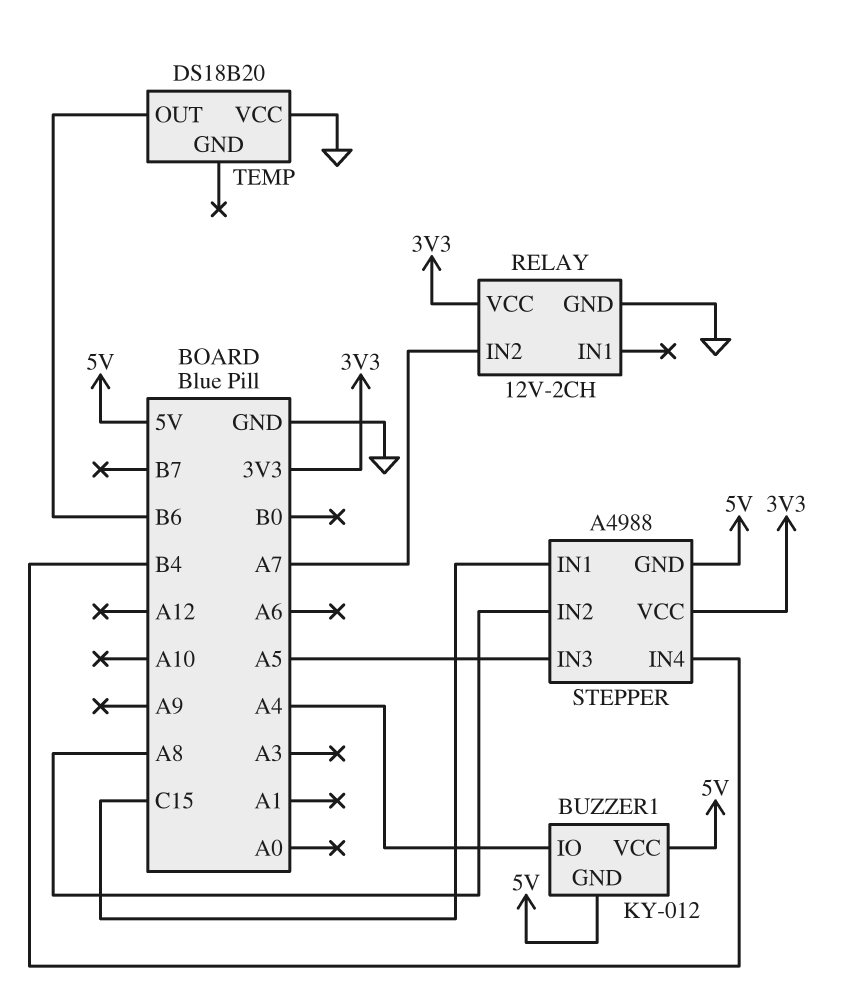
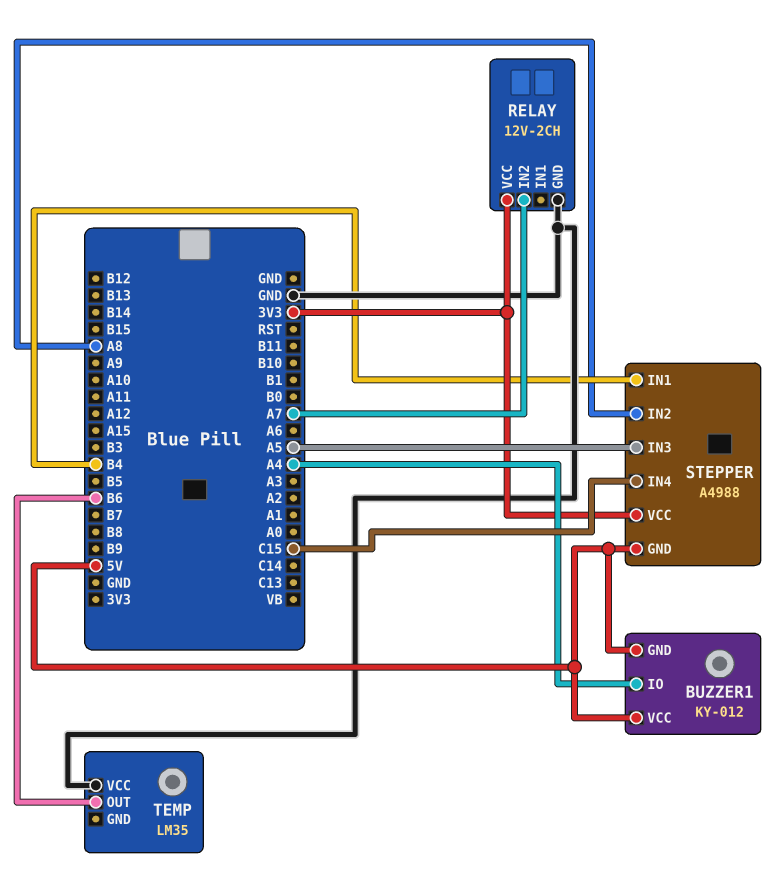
STEPPER pin IN1: C15 -> B4
STEPPER pin IN4: B4 -> C15
TEMP: DS18B20 -> LM35

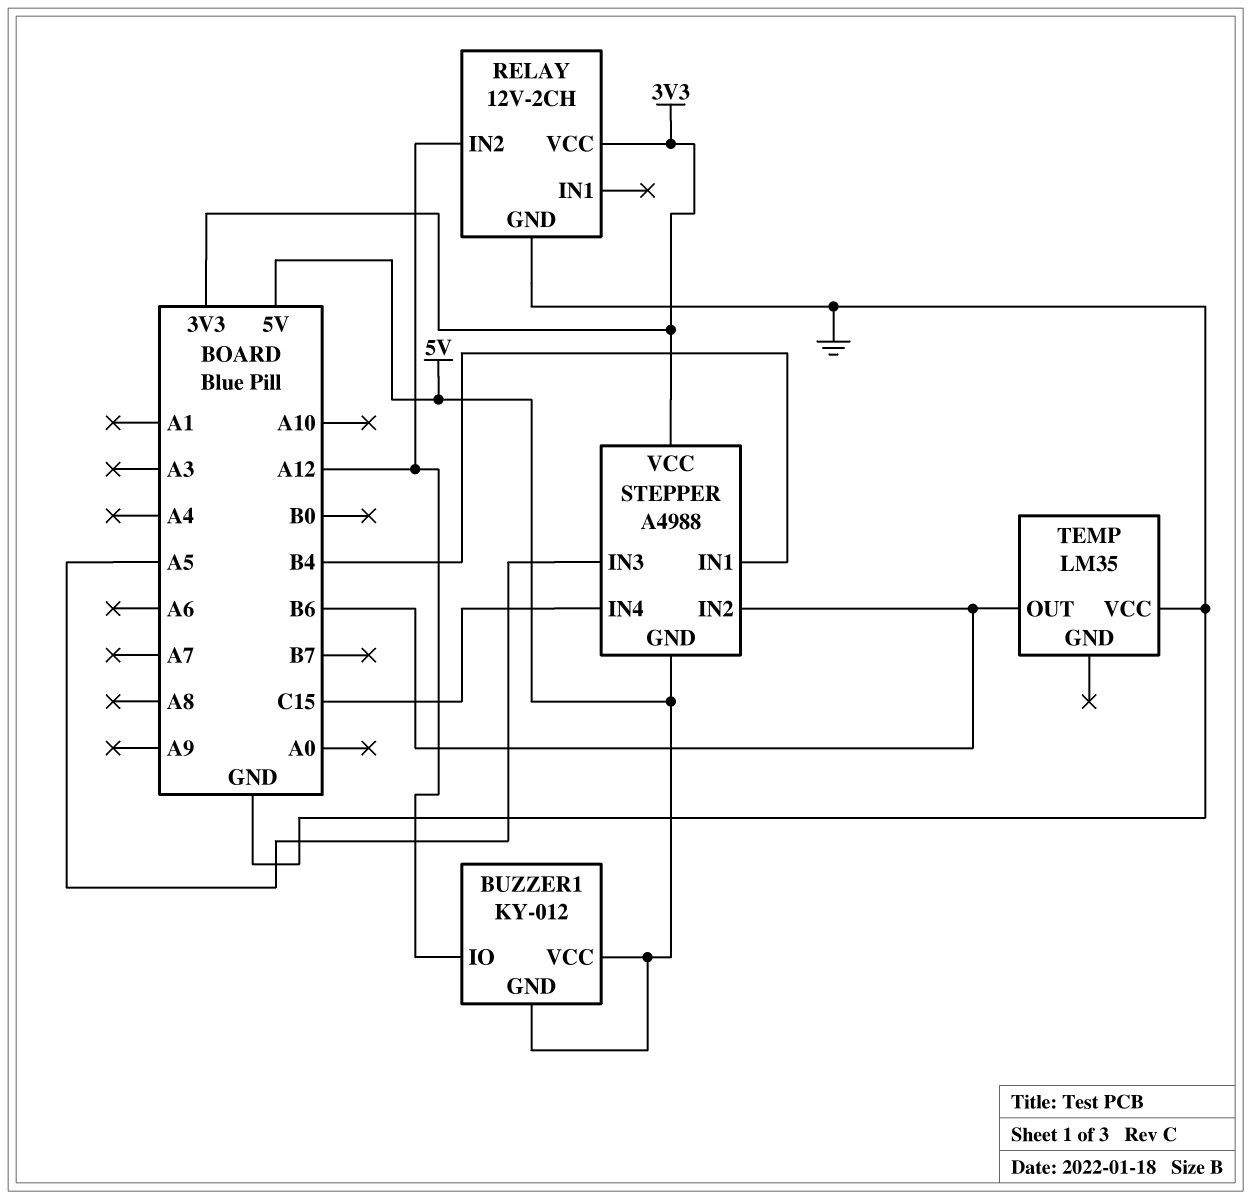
BUZZER1 pin IO: A4 -> A12
RELAY pin IN2: A7 -> A12
STEPPER pin IN2: A8 -> B6

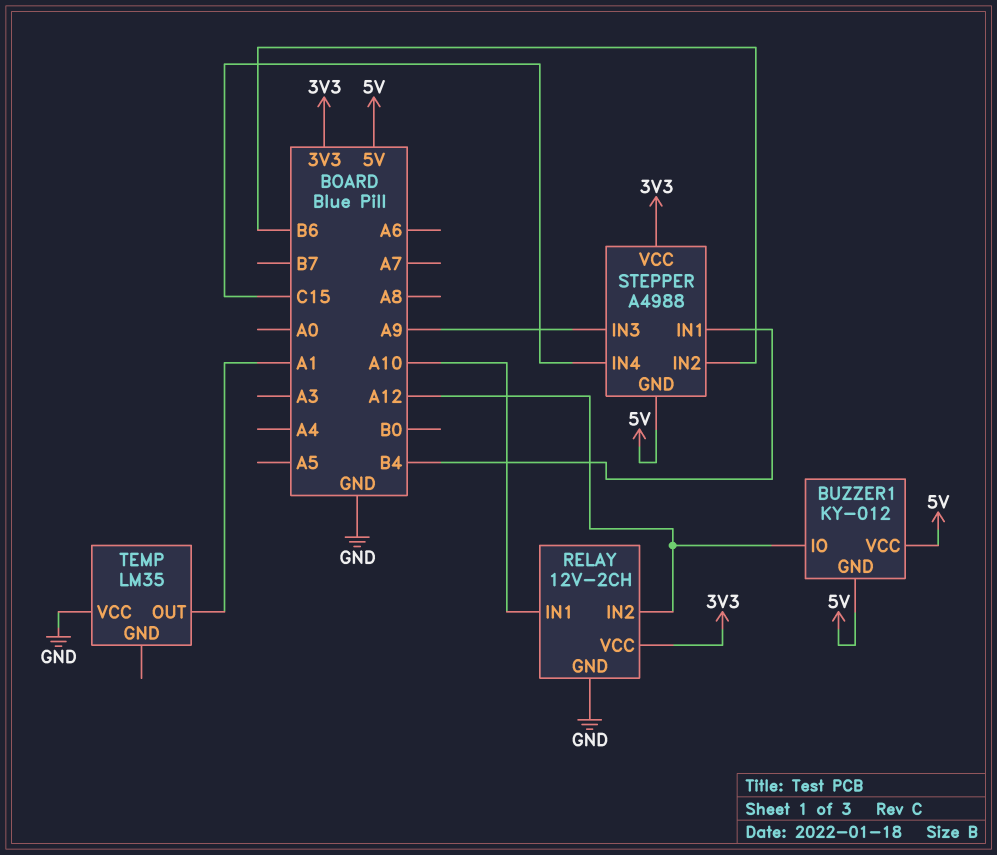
RELAY pin IN1: none -> A10
STEPPER pin IN3: A5 -> A9
TEMP pin OUT: B6 -> A1

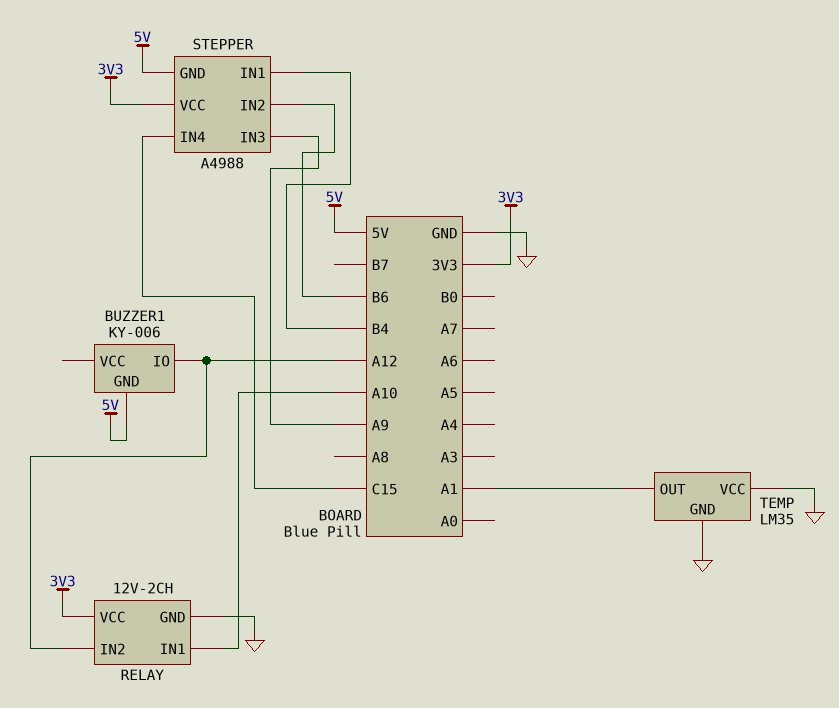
BUZZER1: KY-012 -> KY-006
BUZZER1 pin VCC: 5V -> none
TEMP pin GND: none -> GND

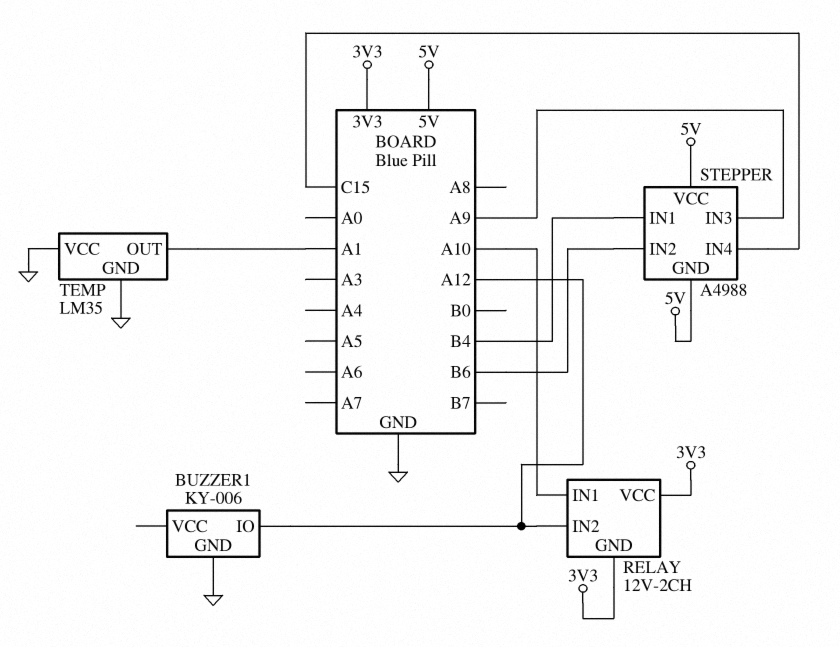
BUZZER1 pin GND: 5V -> GND
RELAY pin GND: GND -> 3V3
STEPPER pin VCC: 3V3 -> 5V

